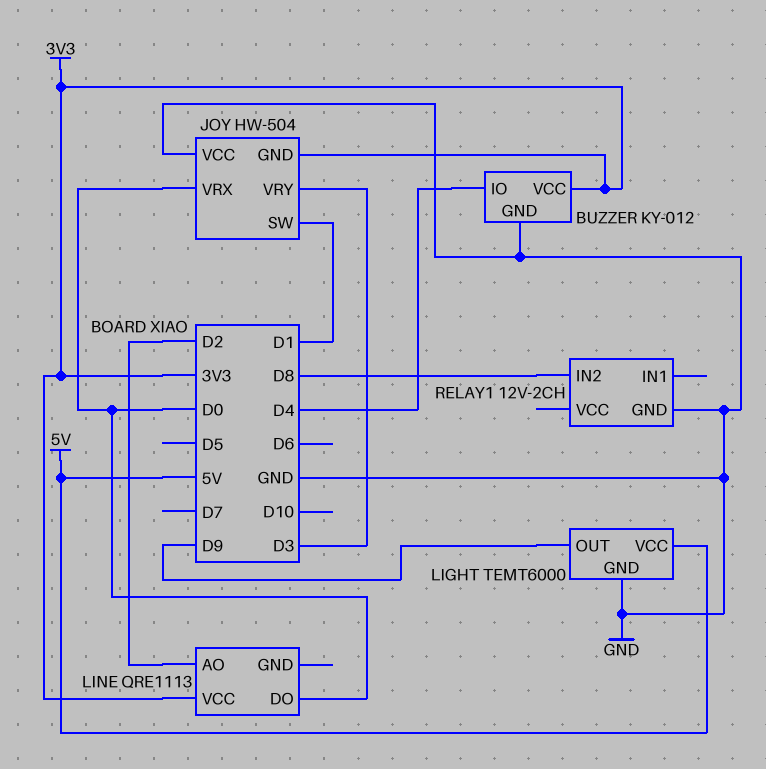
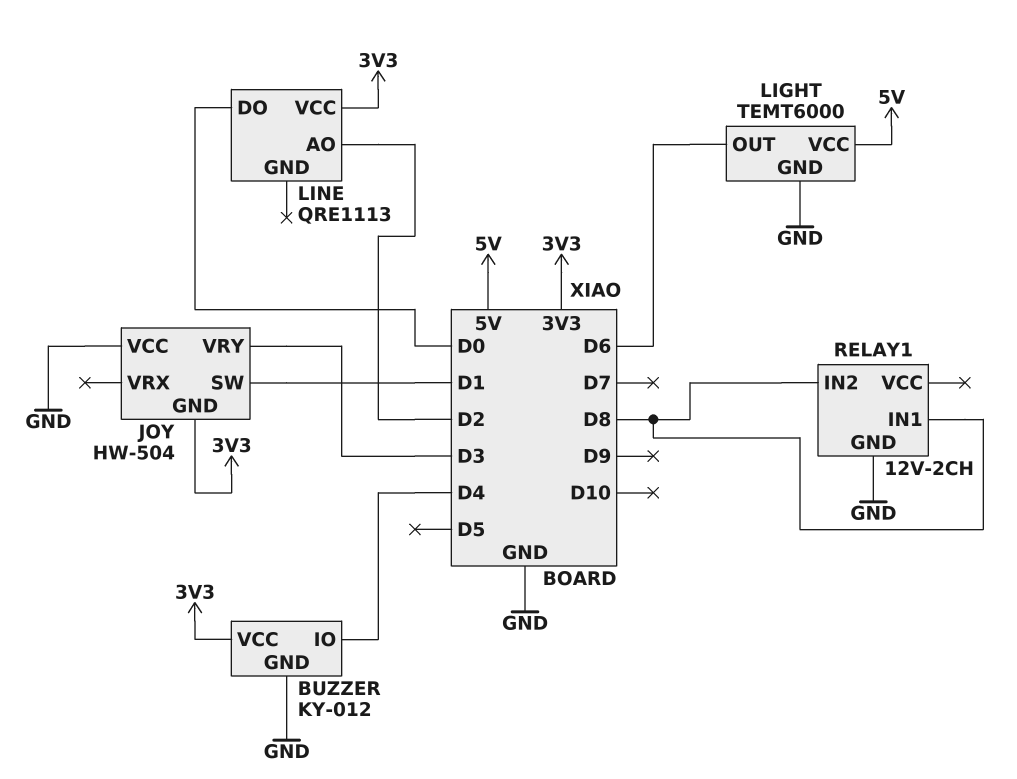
JOY pin VRX: D0 -> none
LIGHT pin OUT: D9 -> D6
RELAY1 pin IN1: none -> D8

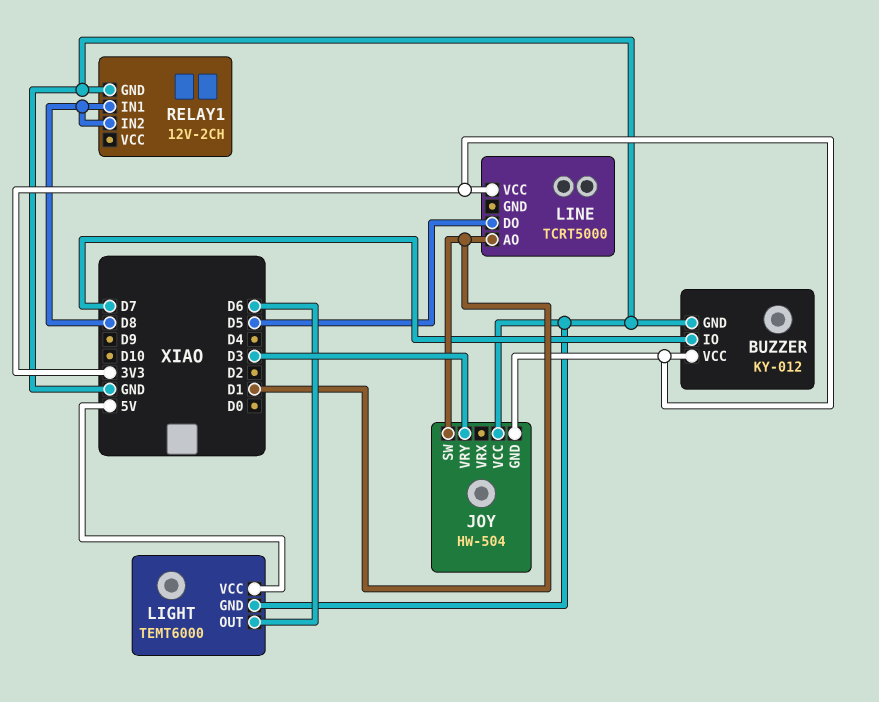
BUZZER pin IO: D4 -> D7
LINE: QRE1113 -> TCRT5000
LINE pin AO: D2 -> D1
LINE pin DO: D0 -> D5

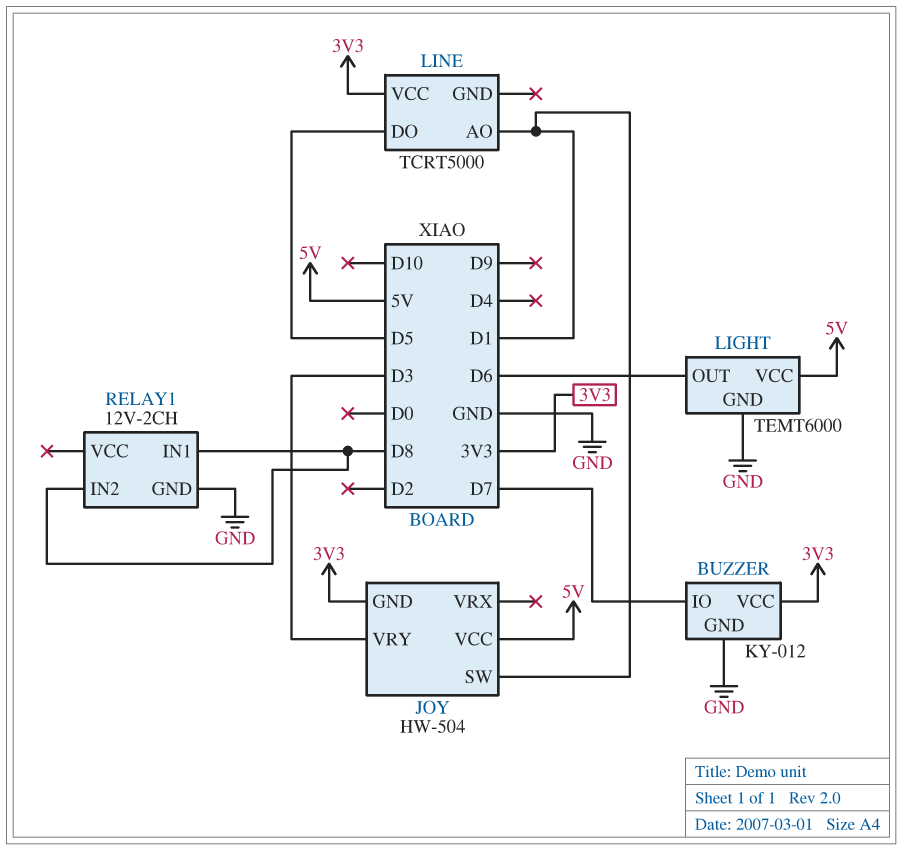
JOY pin VCC: GND -> 5V

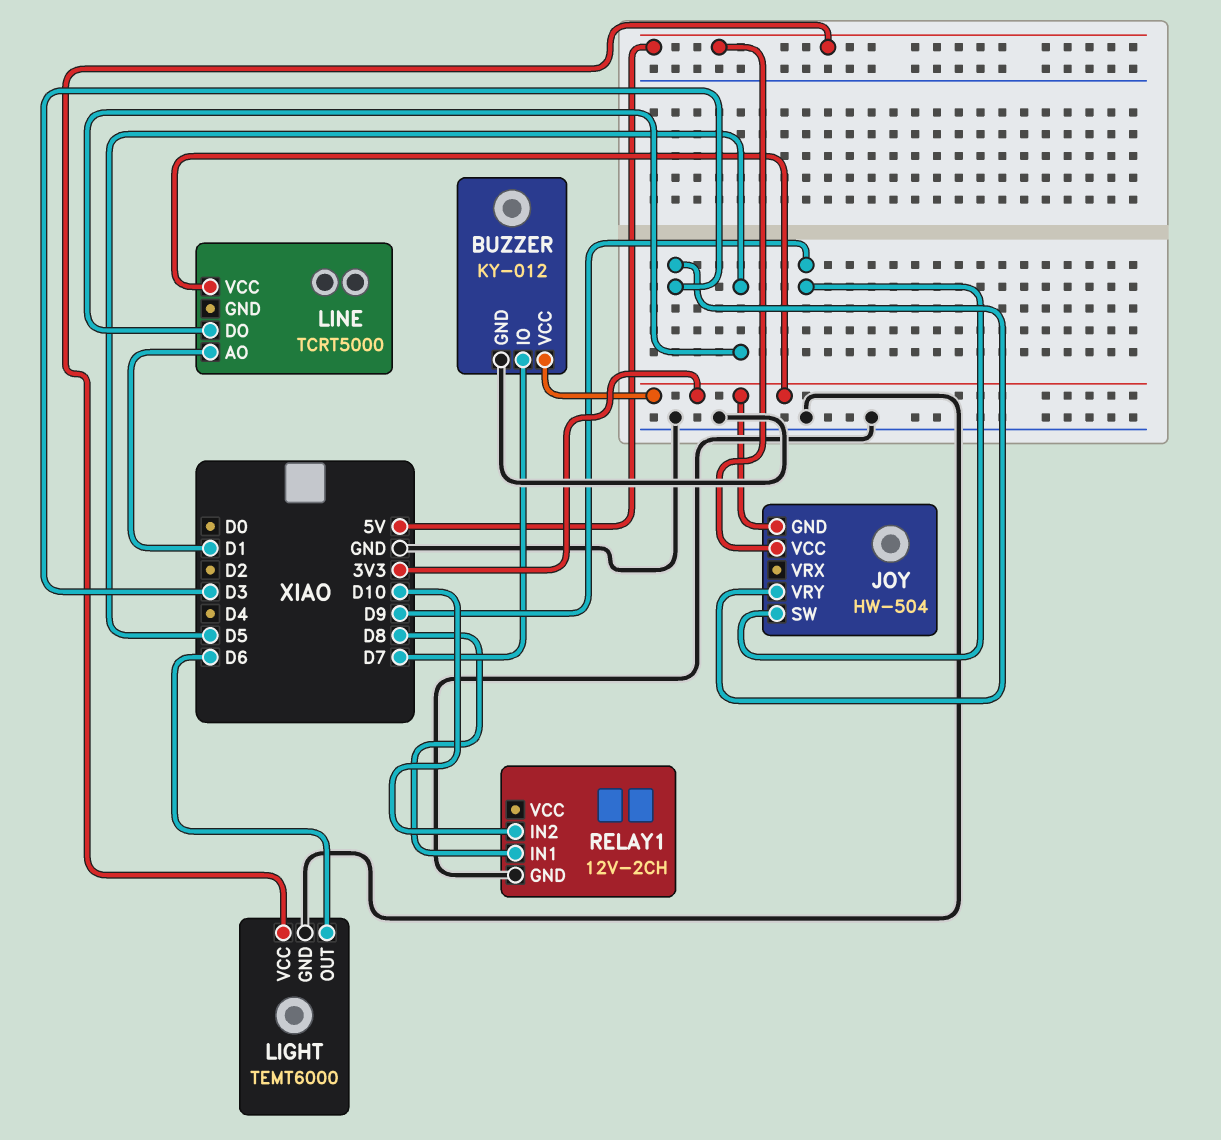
JOY pin SW: D1 -> D9
RELAY1 pin IN2: D8 -> D10

